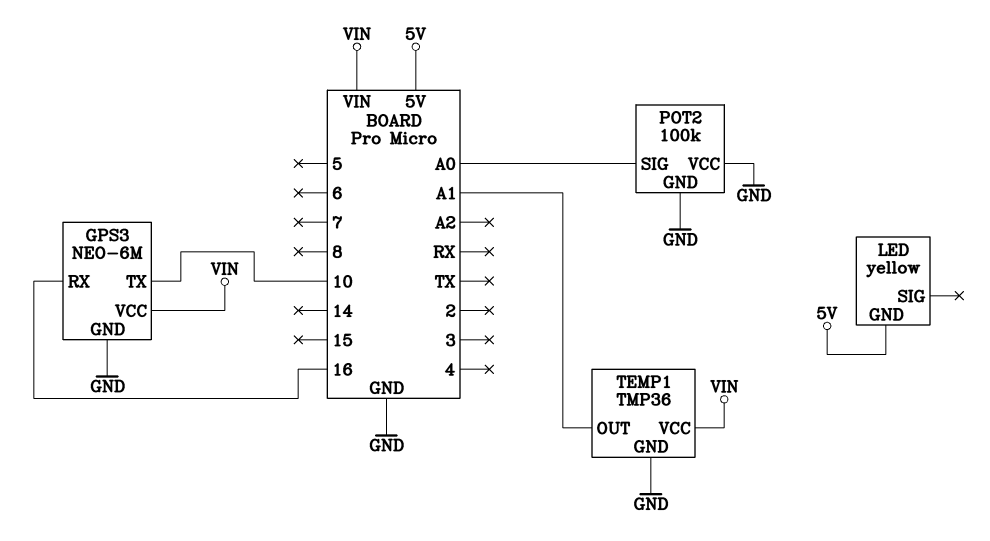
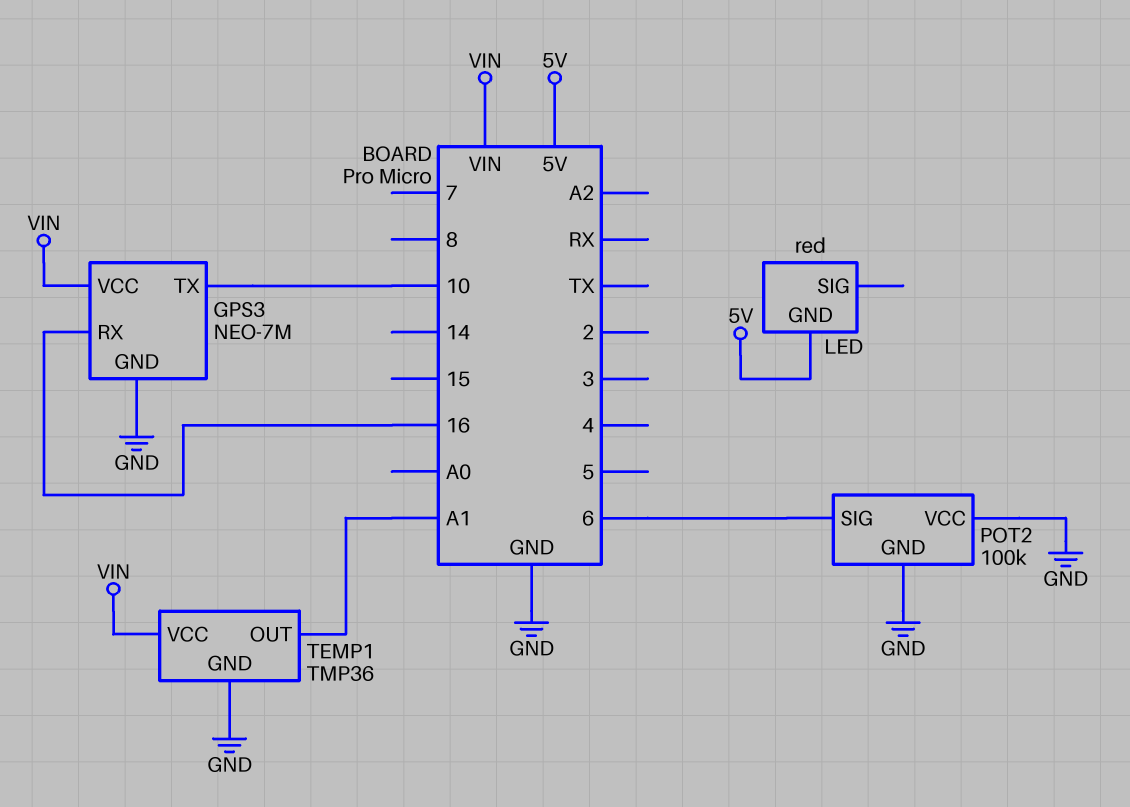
GPS3: NEO-6M -> NEO-7M
LED: yellow -> red
POT2 pin SIG: A0 -> 6

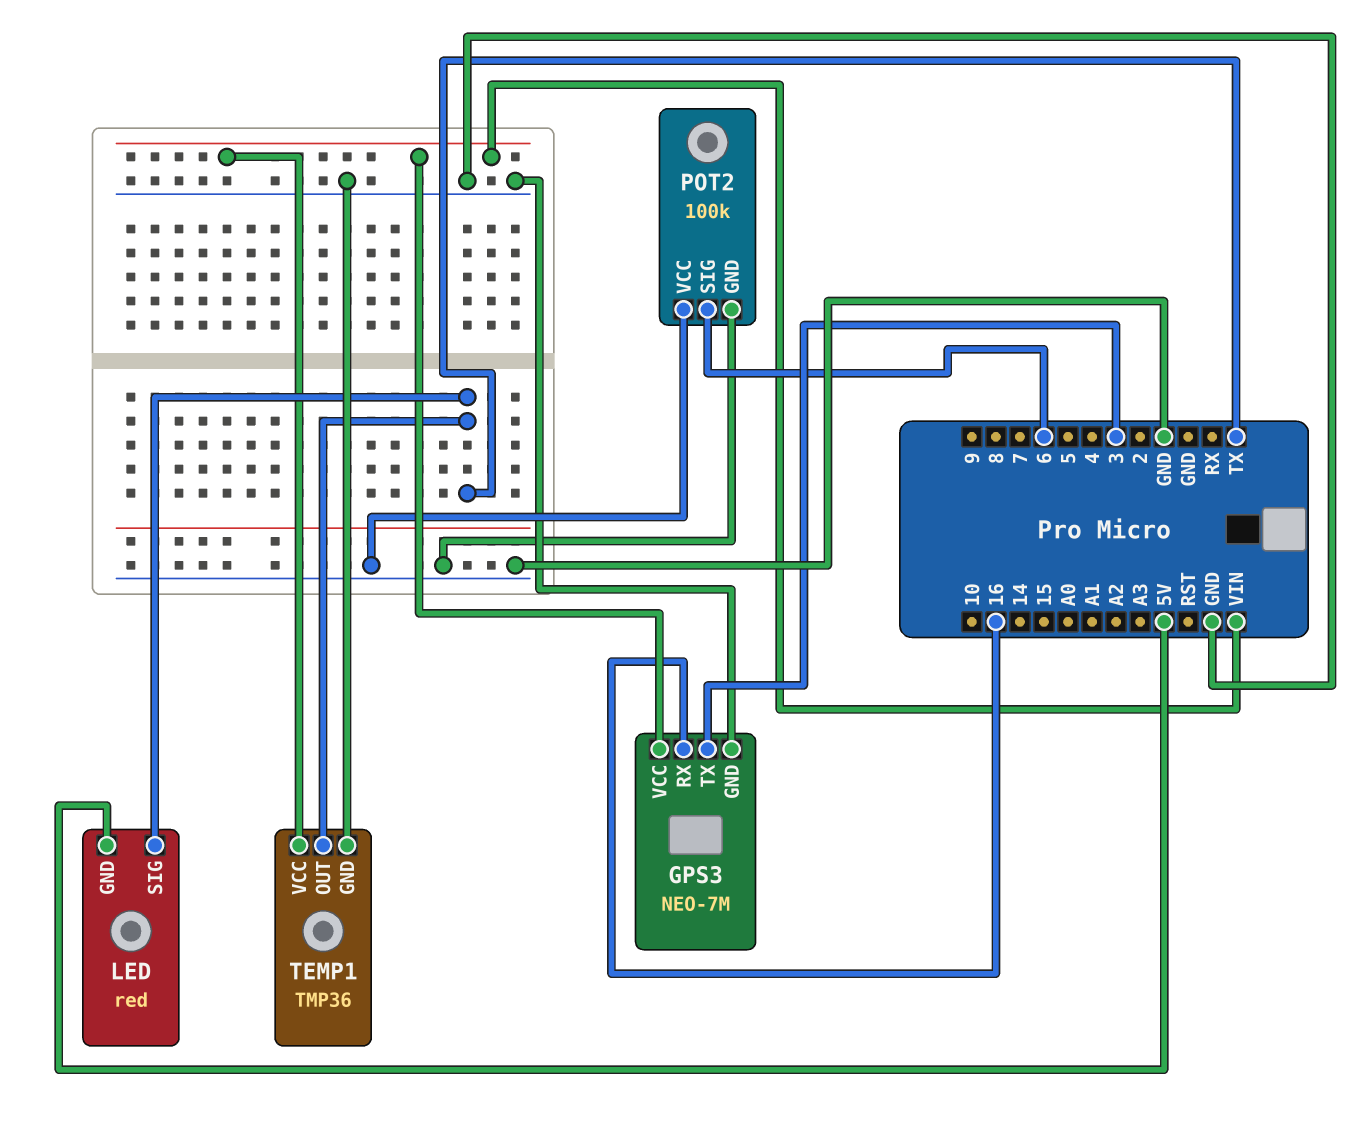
GPS3 pin TX: 10 -> 3
LED pin SIG: none -> TX
TEMP1 pin OUT: A1 -> TX

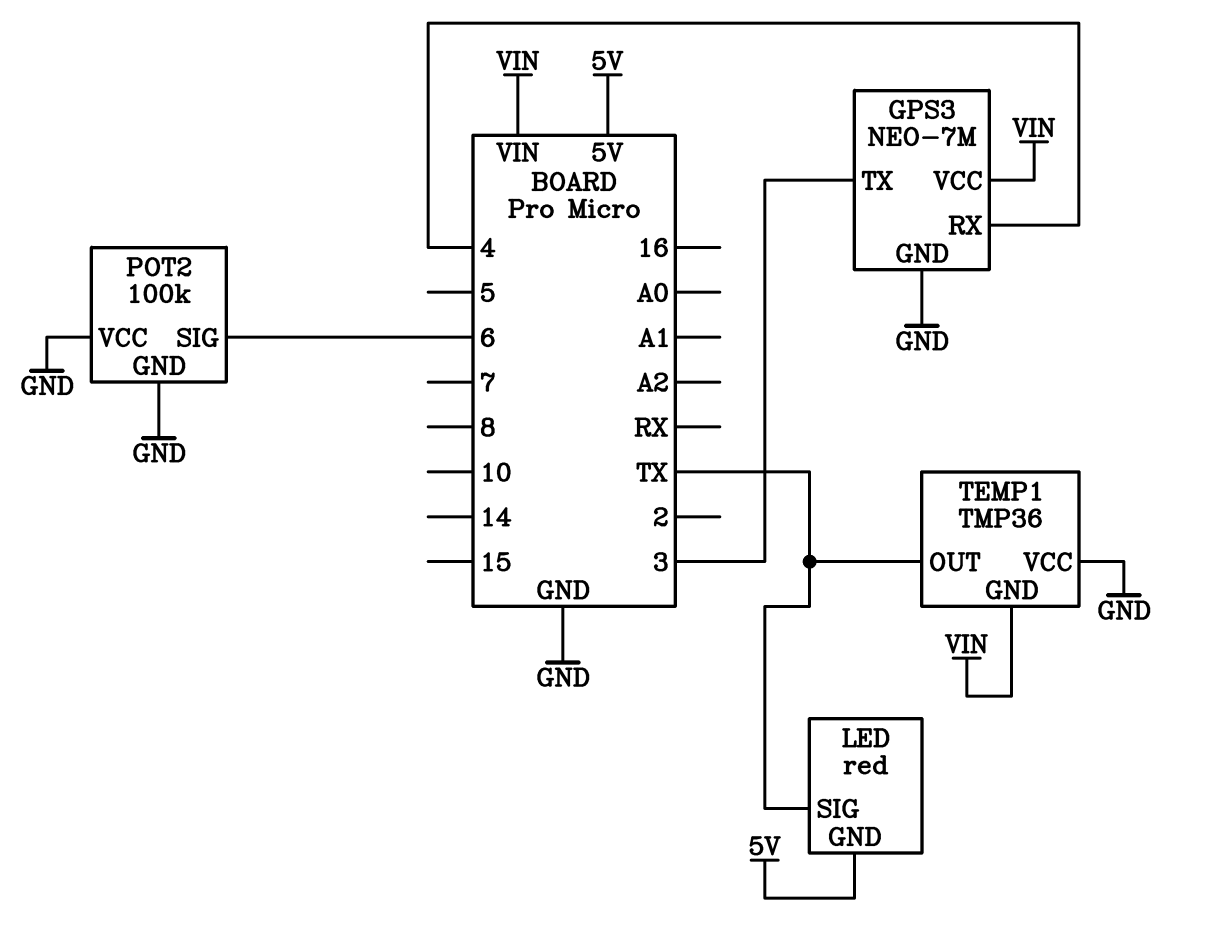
GPS3 pin RX: 16 -> 4
TEMP1 pin GND: GND -> VIN
TEMP1 pin VCC: VIN -> GND

